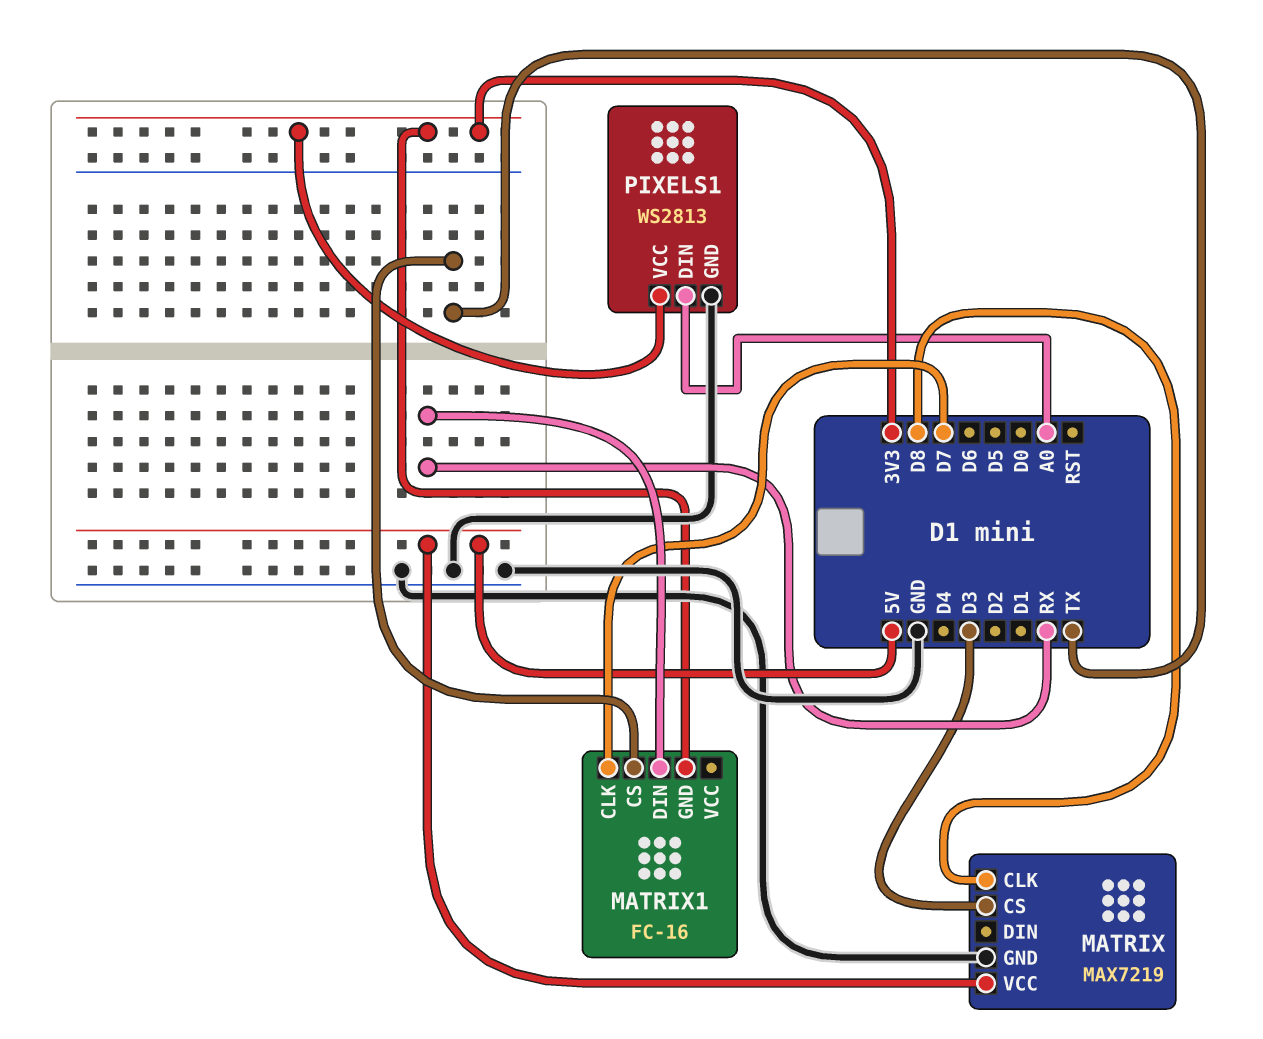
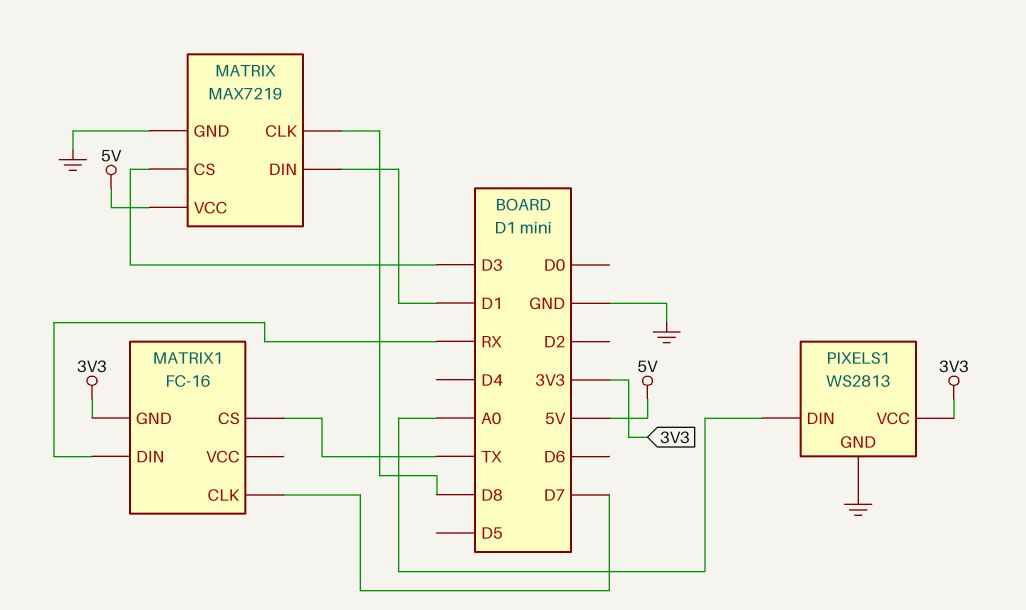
MATRIX pin DIN: none -> D1

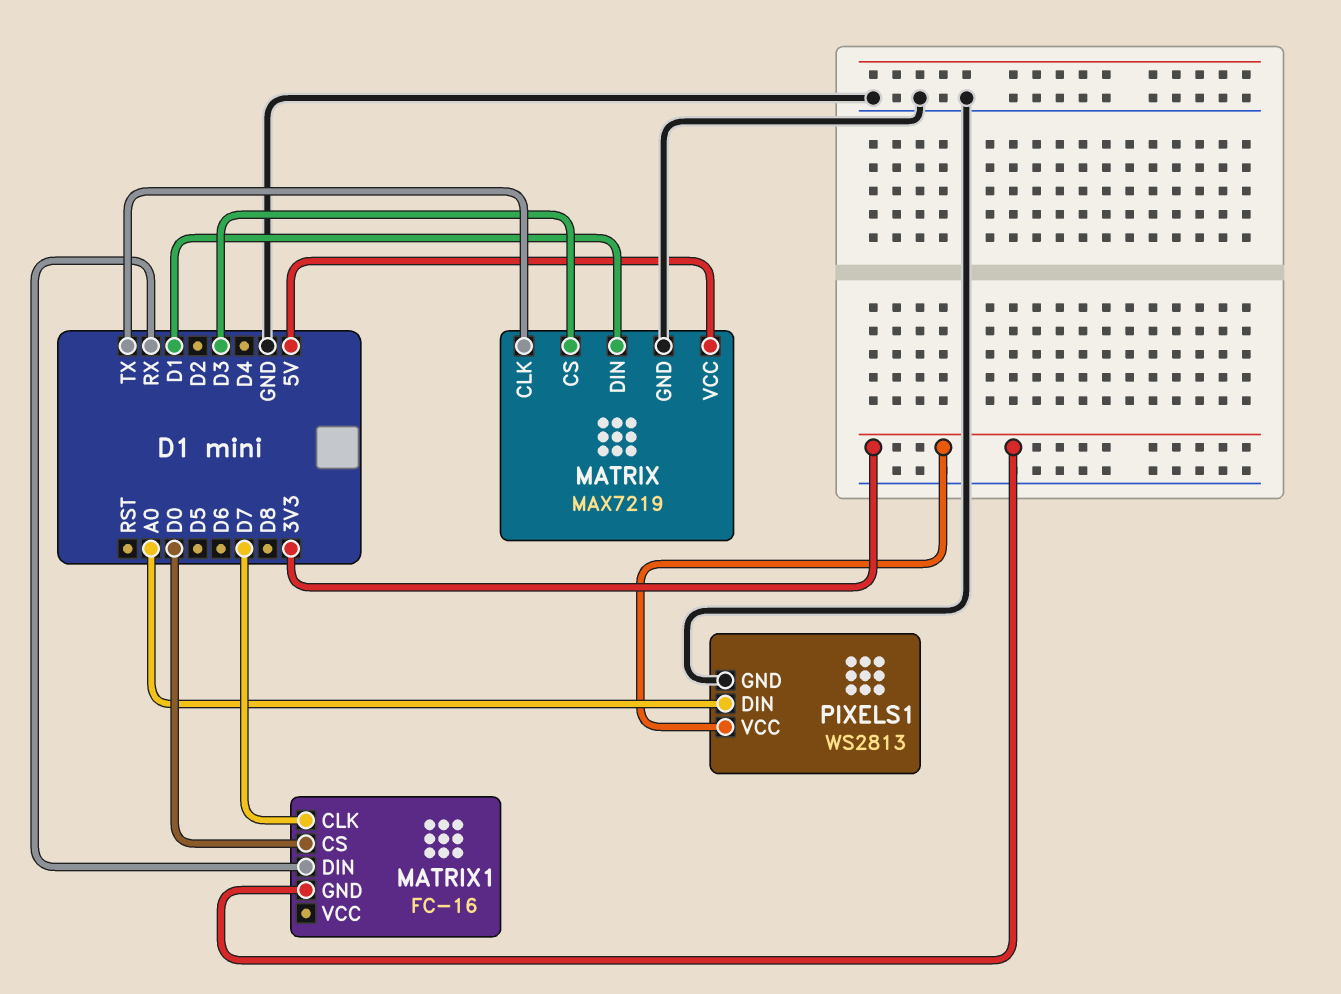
MATRIX pin CLK: D8 -> TX
MATRIX1 pin CS: TX -> D0

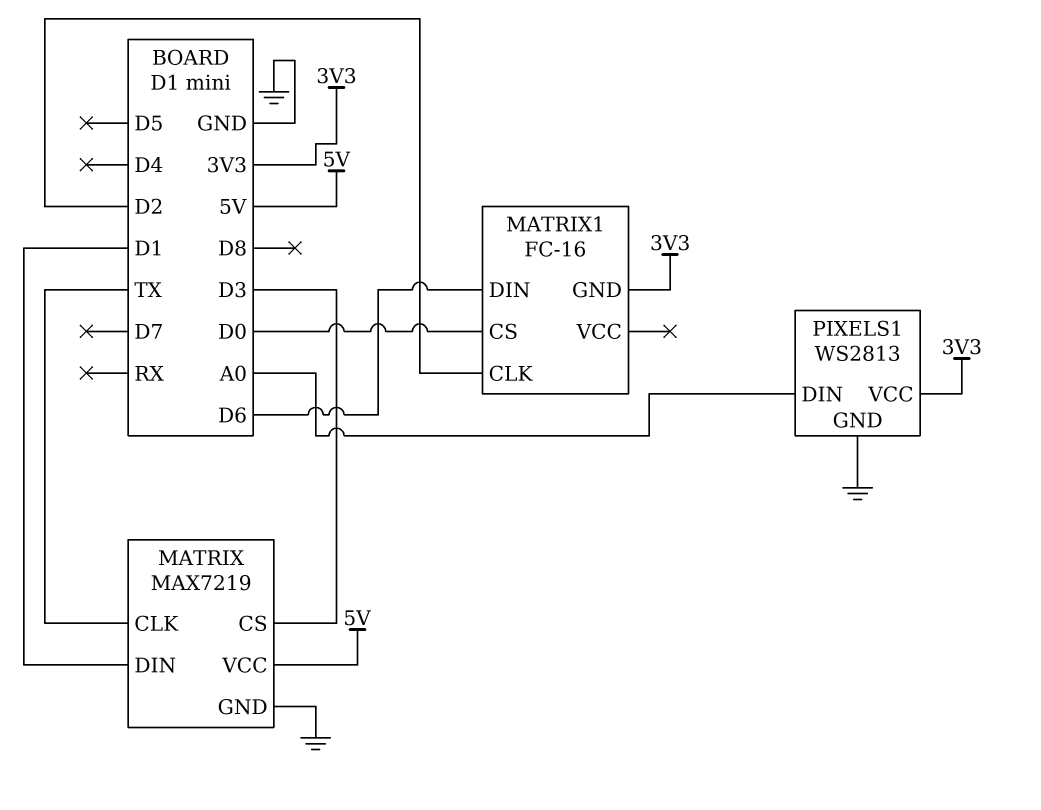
MATRIX1 pin CLK: D7 -> D2
MATRIX1 pin DIN: RX -> D6

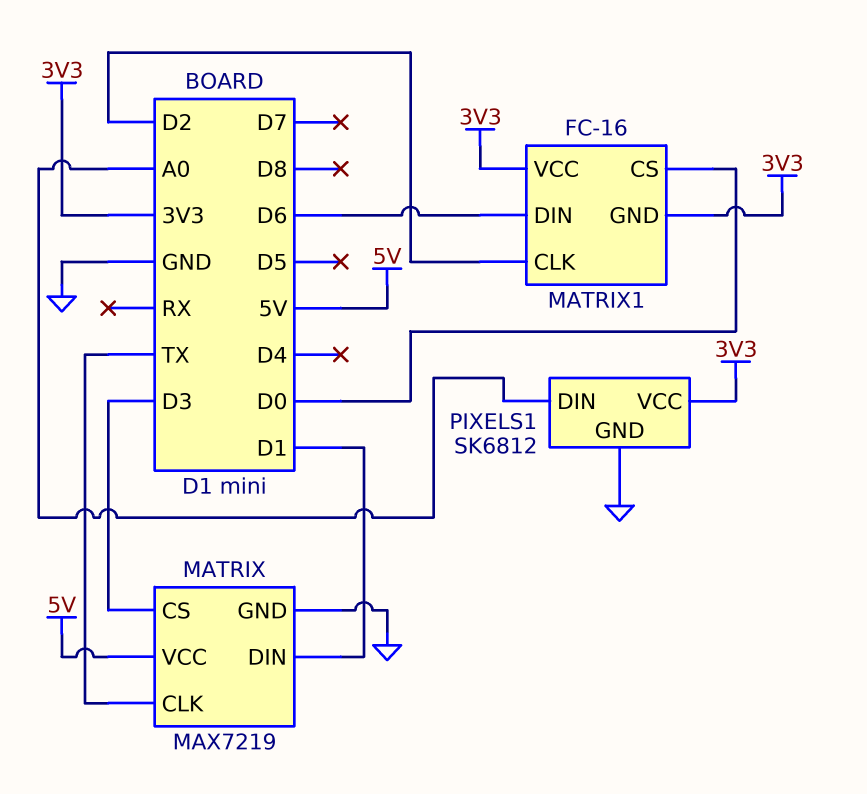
MATRIX1 pin VCC: none -> 3V3
PIXELS1: WS2813 -> SK6812

